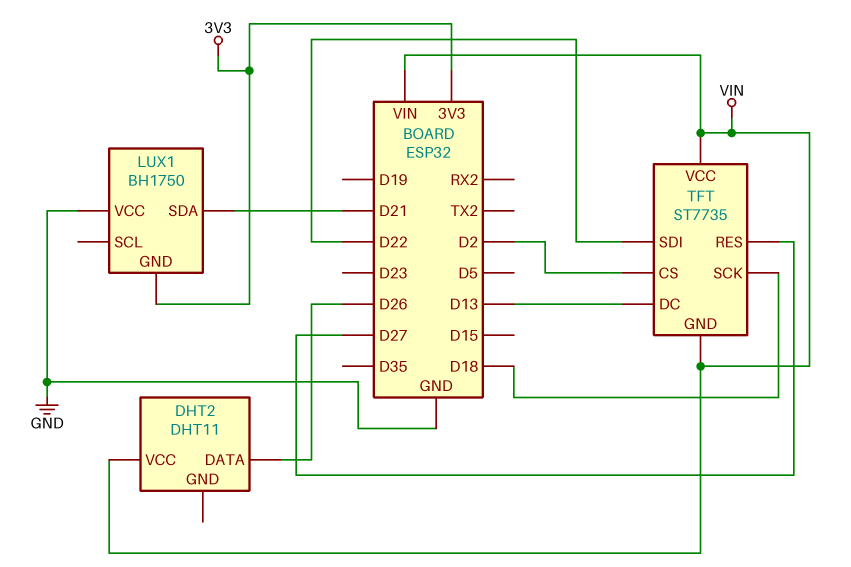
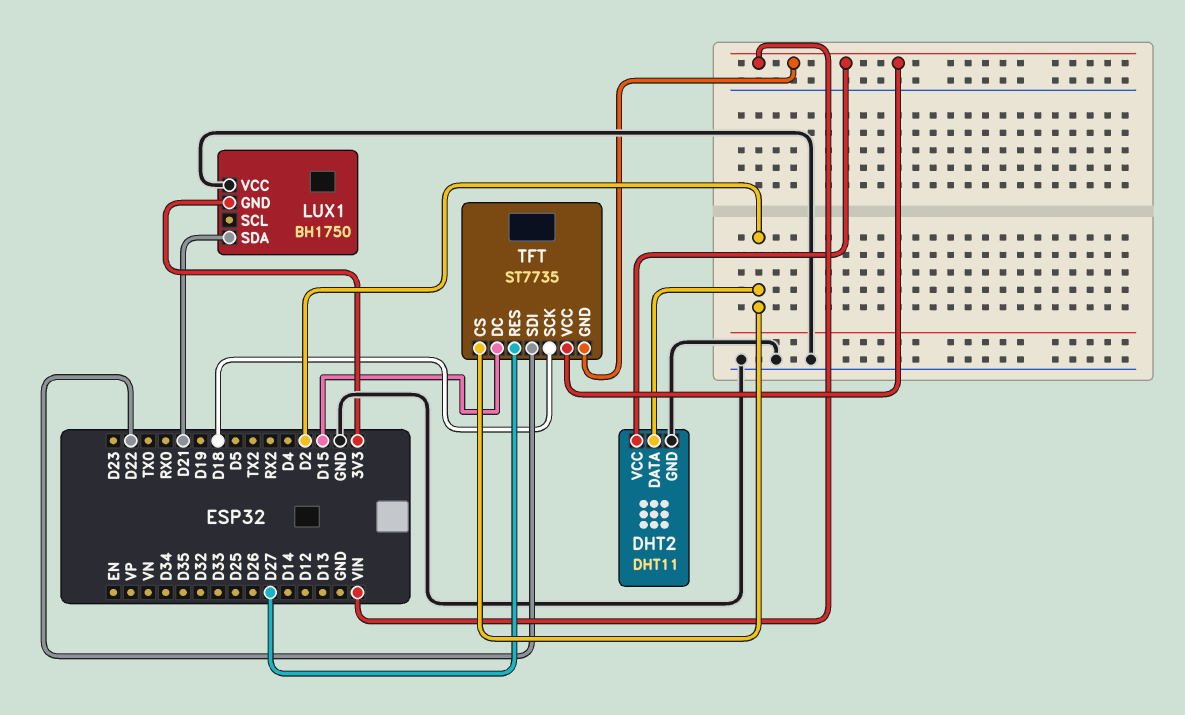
DHT2 pin DATA: D26 -> D2
DHT2 pin GND: none -> GND
TFT pin DC: D13 -> D15

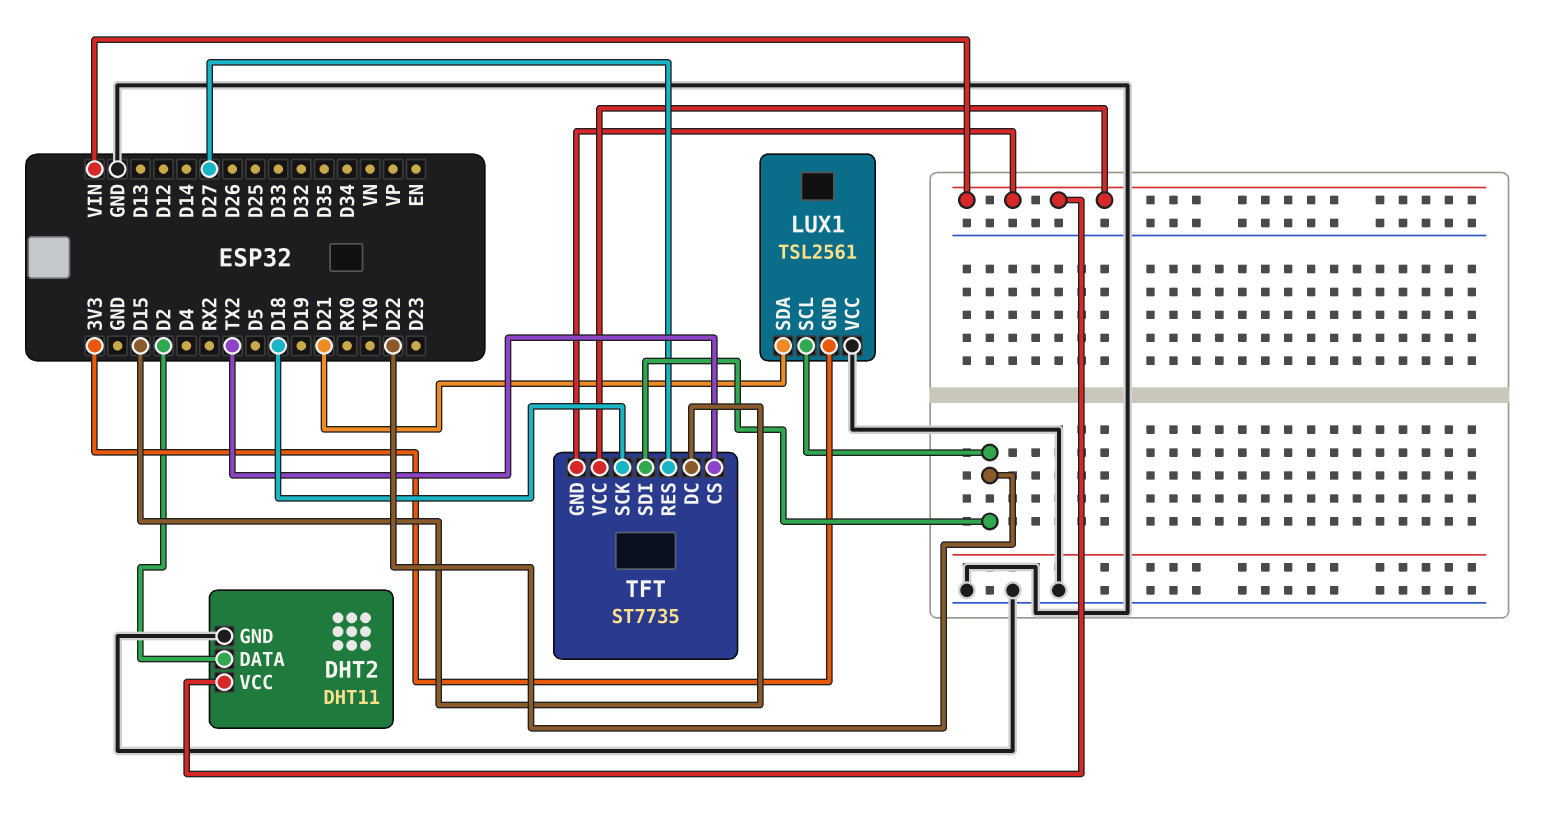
LUX1: BH1750 -> TSL2561
LUX1 pin SCL: none -> D22
TFT pin CS: D2 -> TX2

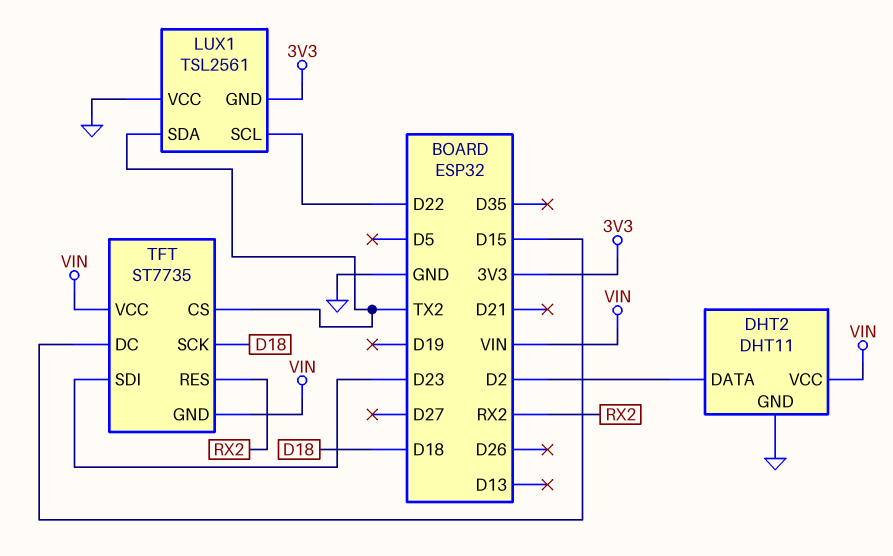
LUX1 pin SDA: D21 -> TX2
TFT pin RES: D27 -> RX2
TFT pin SDI: D22 -> D23

